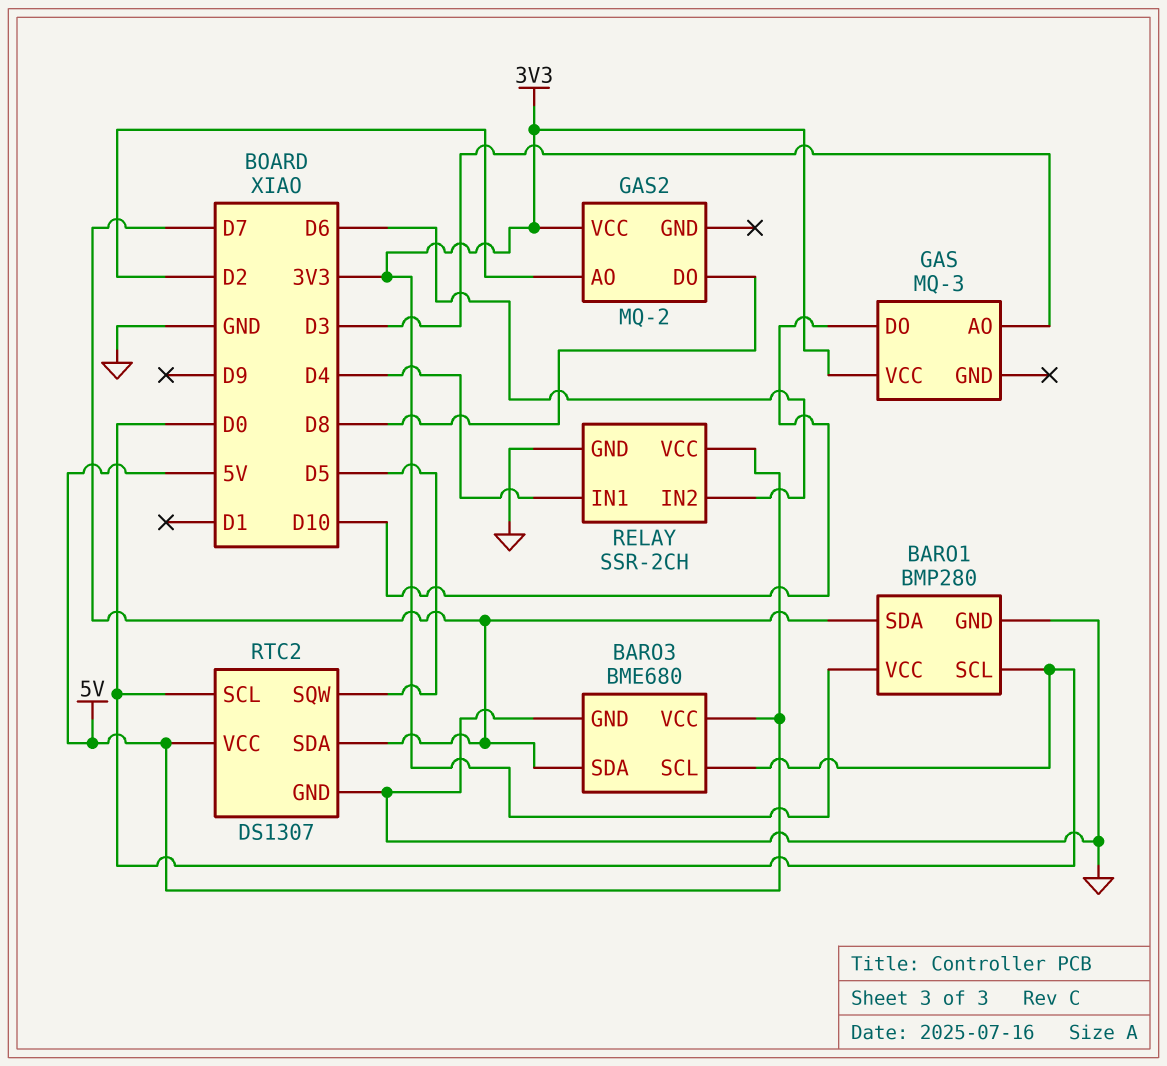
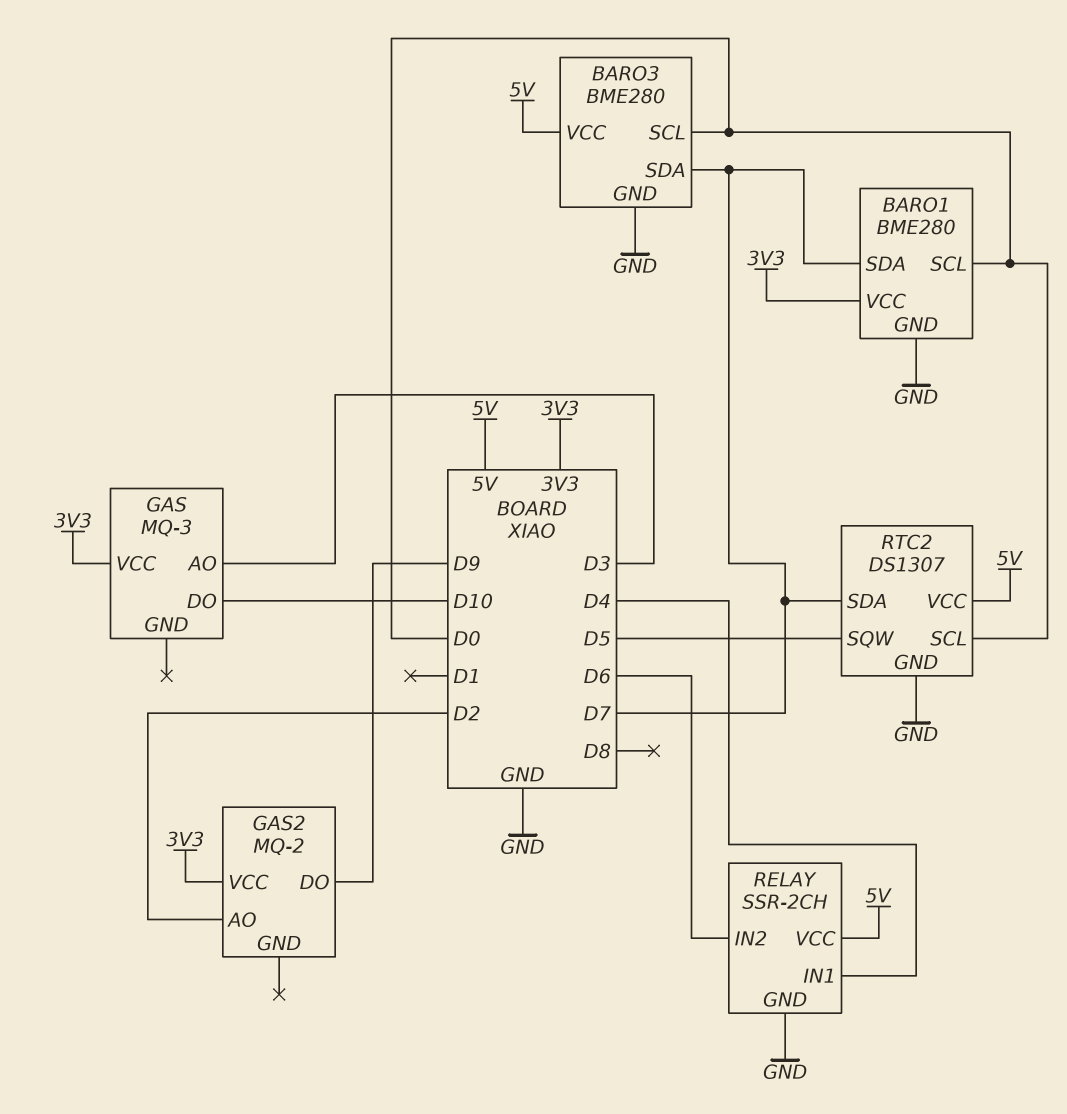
BARO1: BMP280 -> BME280
BARO3: BME680 -> BME280
GAS2 pin DO: D8 -> D9

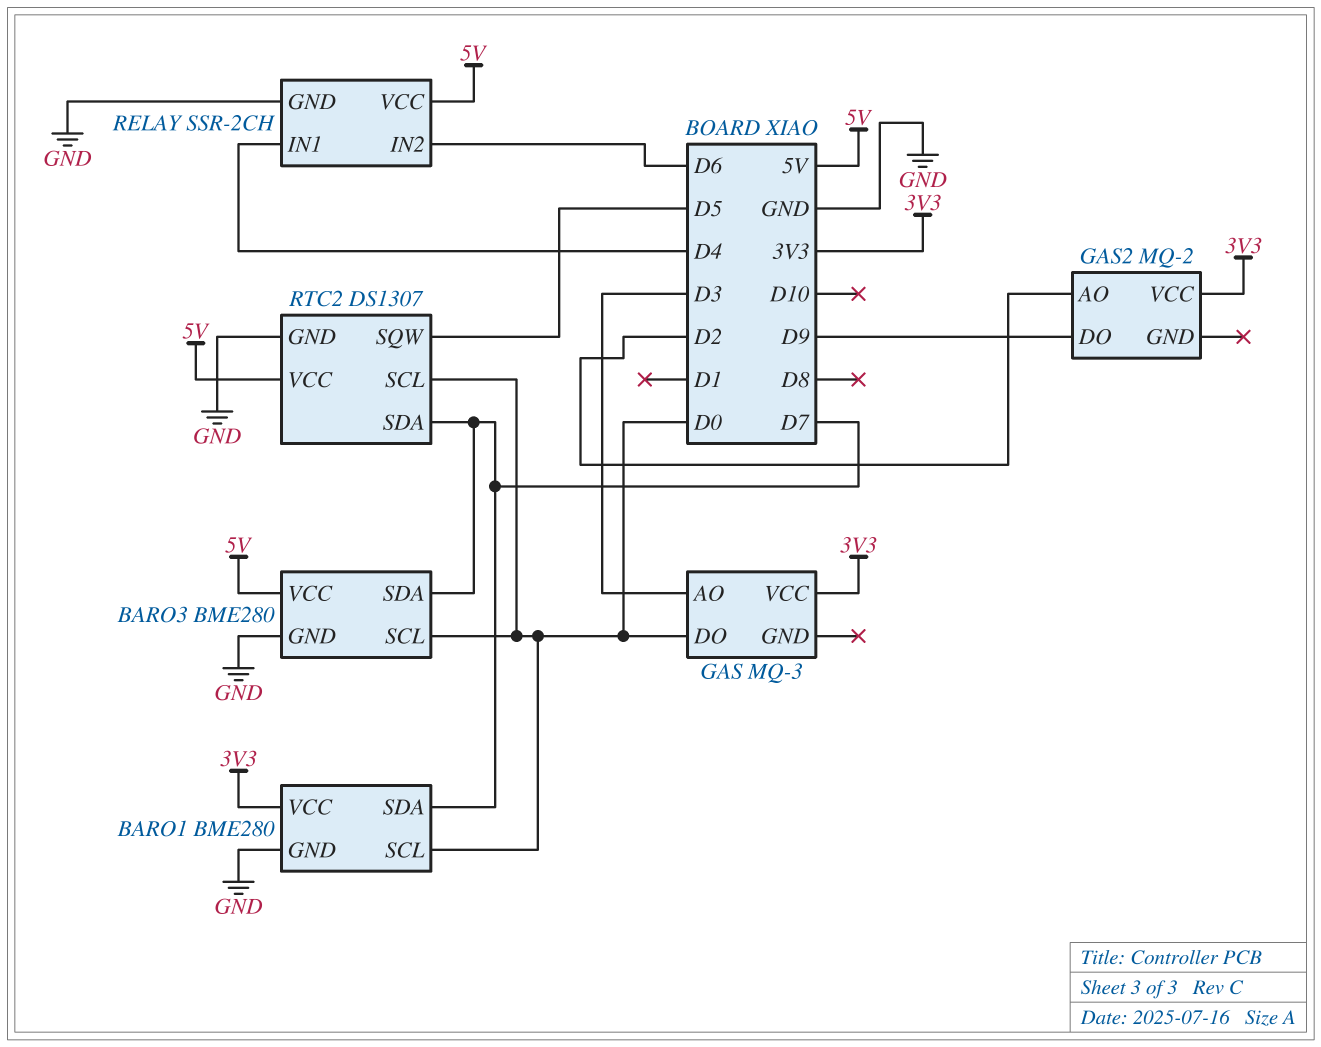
GAS pin DO: D10 -> D0

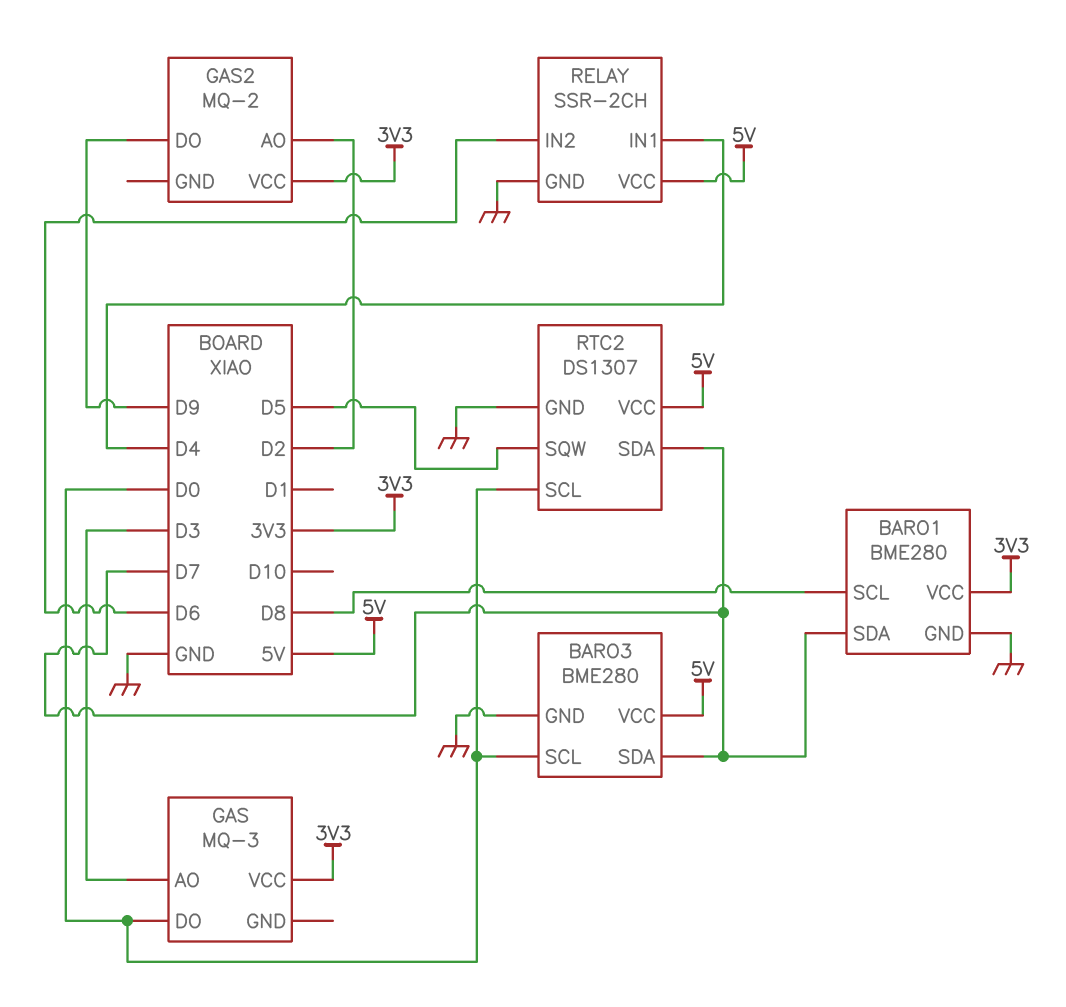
BARO1 pin SCL: D0 -> D8

